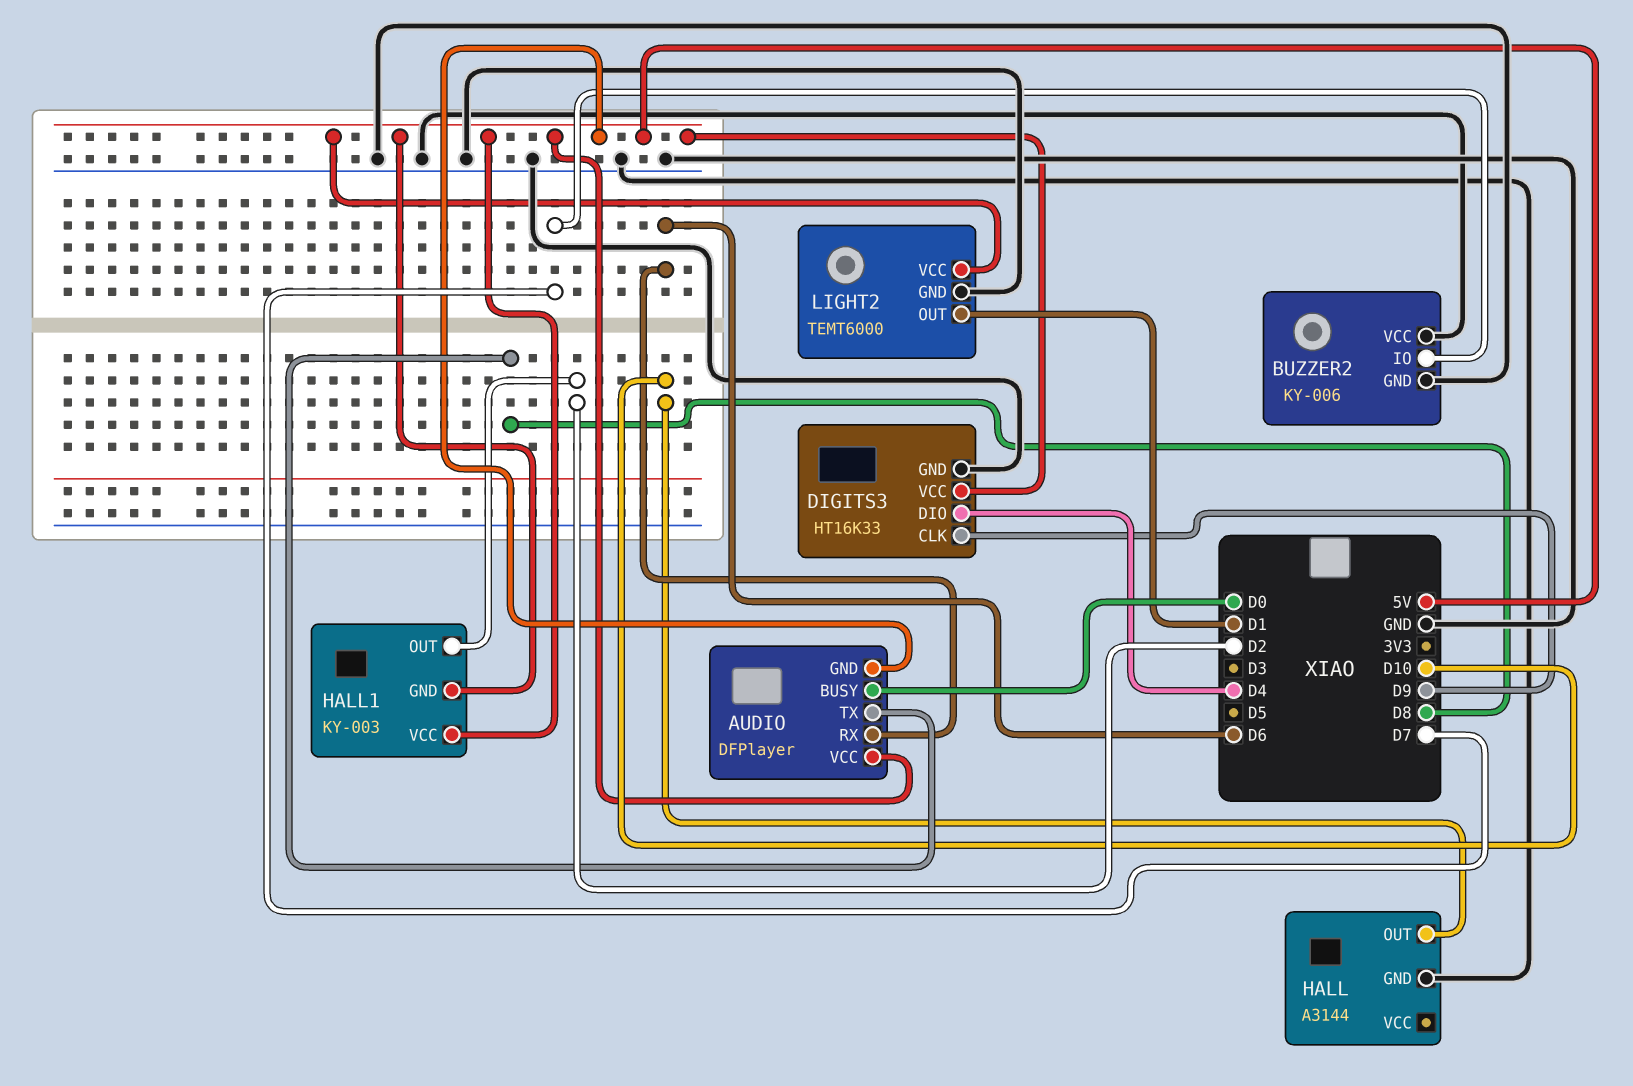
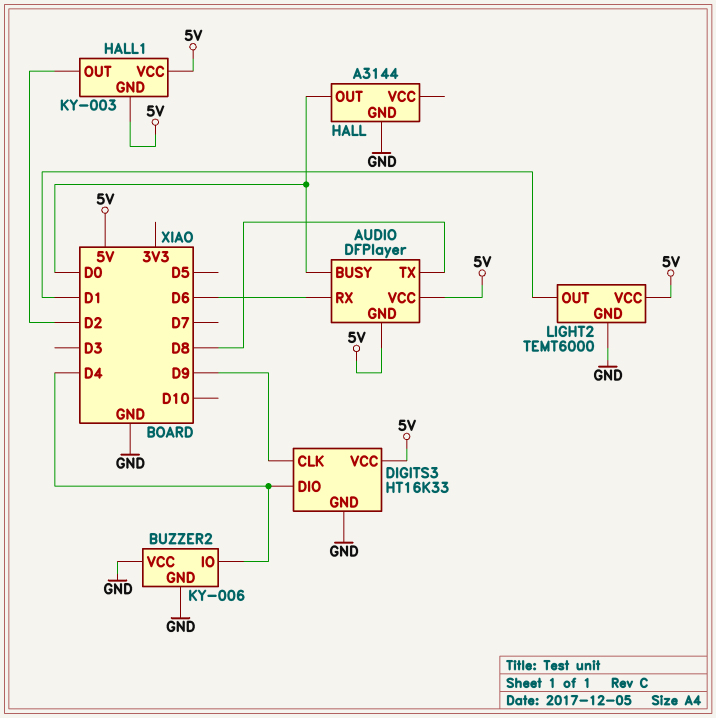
BUZZER2 pin IO: D7 -> D4
HALL pin OUT: D10 -> D0

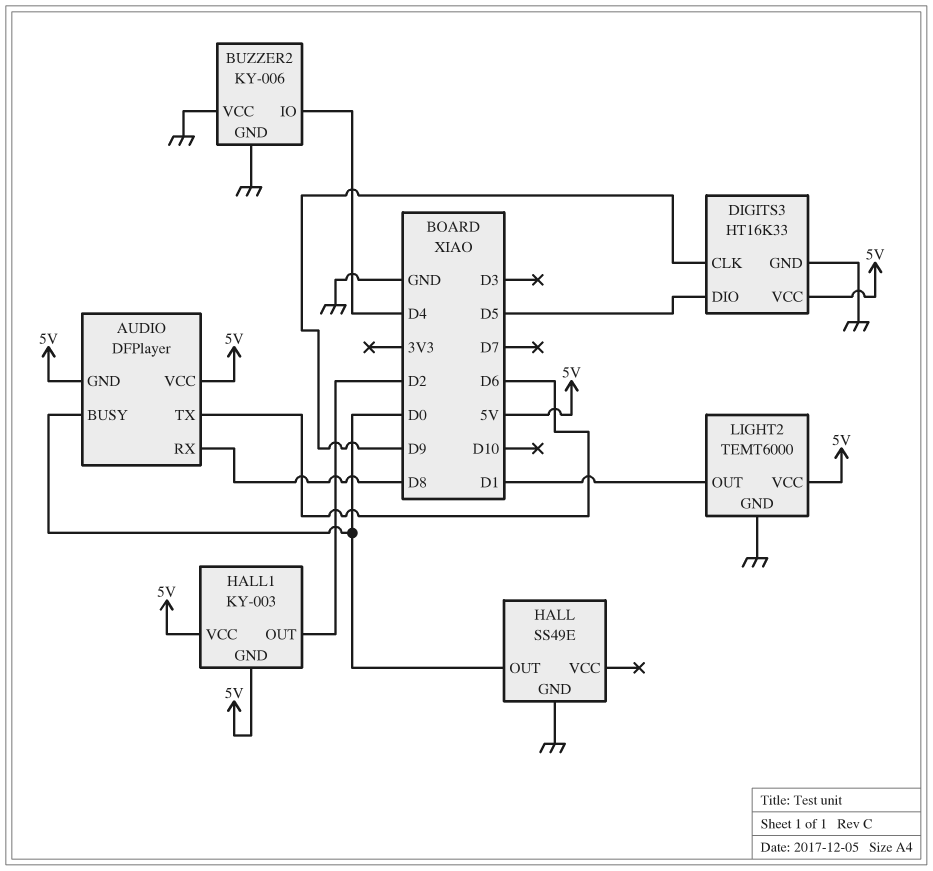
AUDIO pin RX: D6 -> D8
AUDIO pin TX: D8 -> D6
DIGITS3 pin DIO: D4 -> D5
HALL: A3144 -> SS49E

